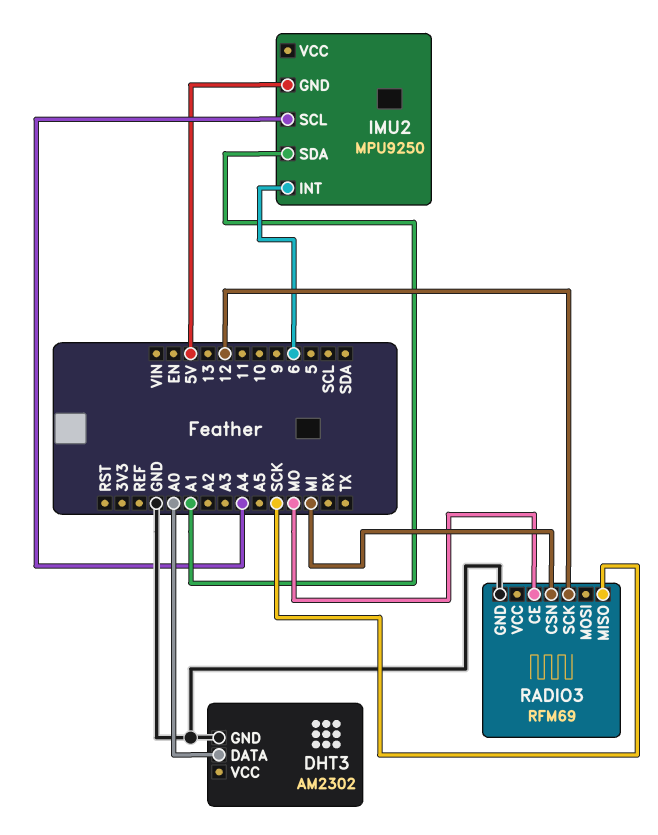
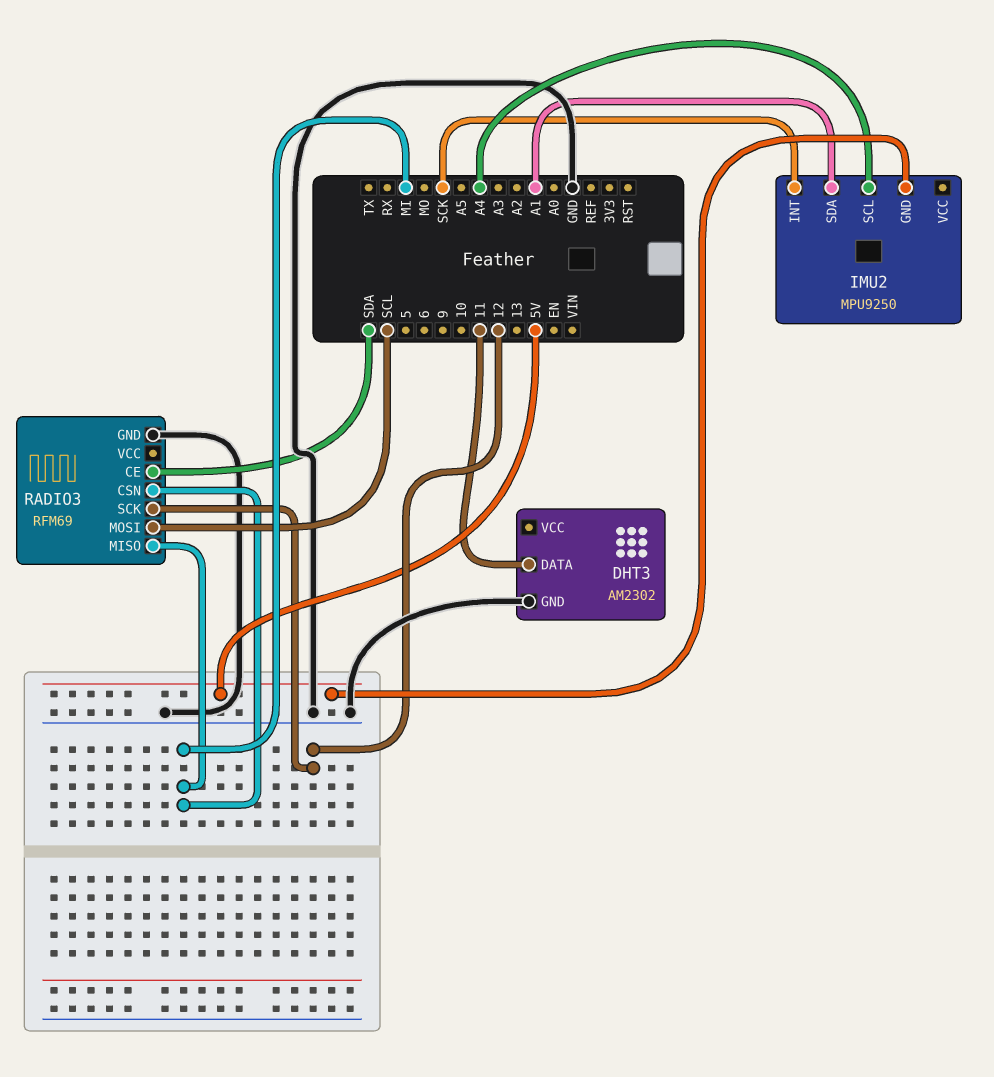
DHT3 pin DATA: A0 -> 11
IMU2 pin INT: 6 -> SCK
RADIO3 pin CE: MO -> SDA
RADIO3 pin MISO: SCK -> MI
RADIO3 pin MOSI: none -> SCL

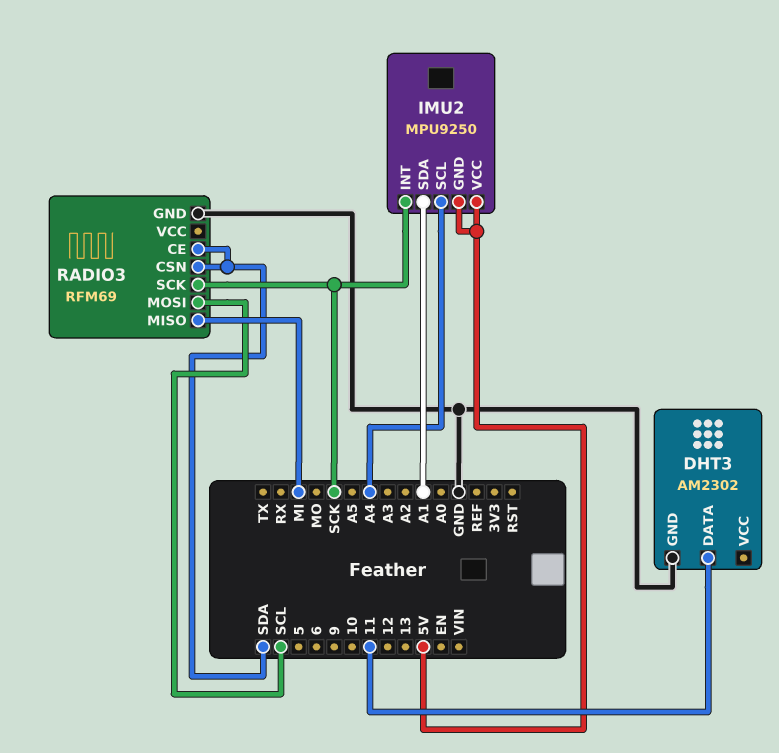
IMU2 pin VCC: none -> 5V
RADIO3 pin CSN: MI -> SDA
RADIO3 pin SCK: 12 -> SCK

